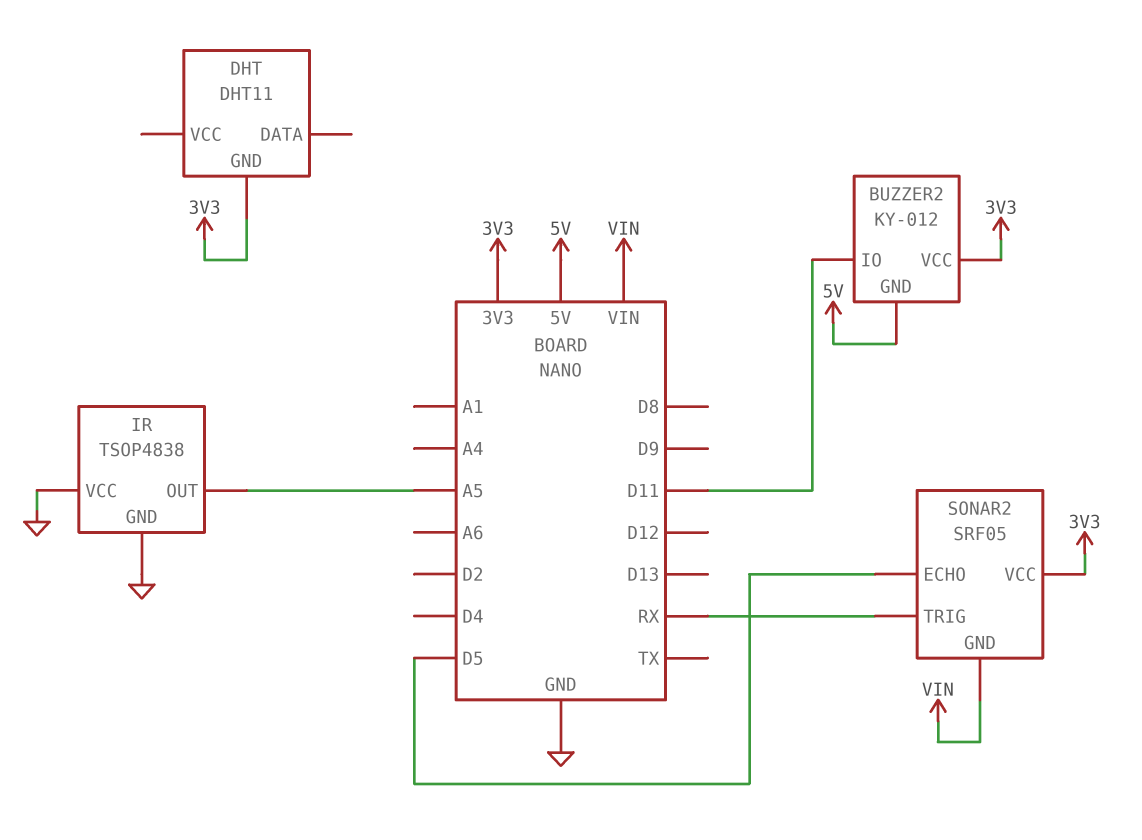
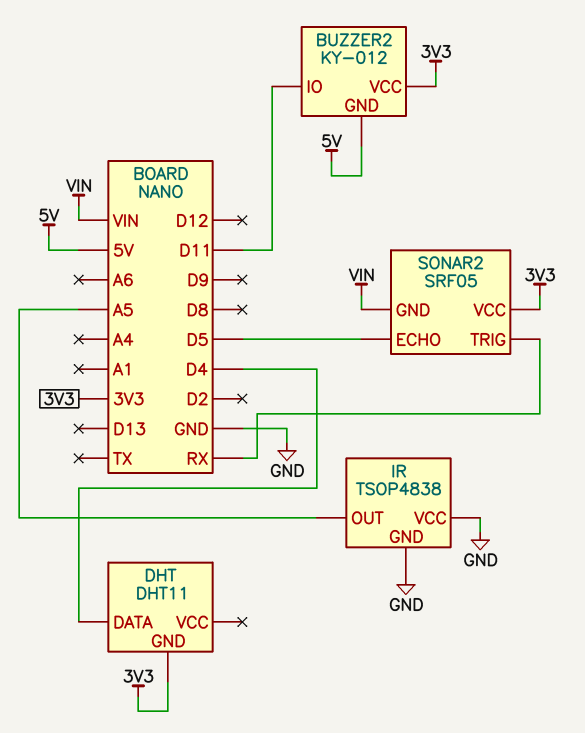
DHT pin DATA: none -> D4

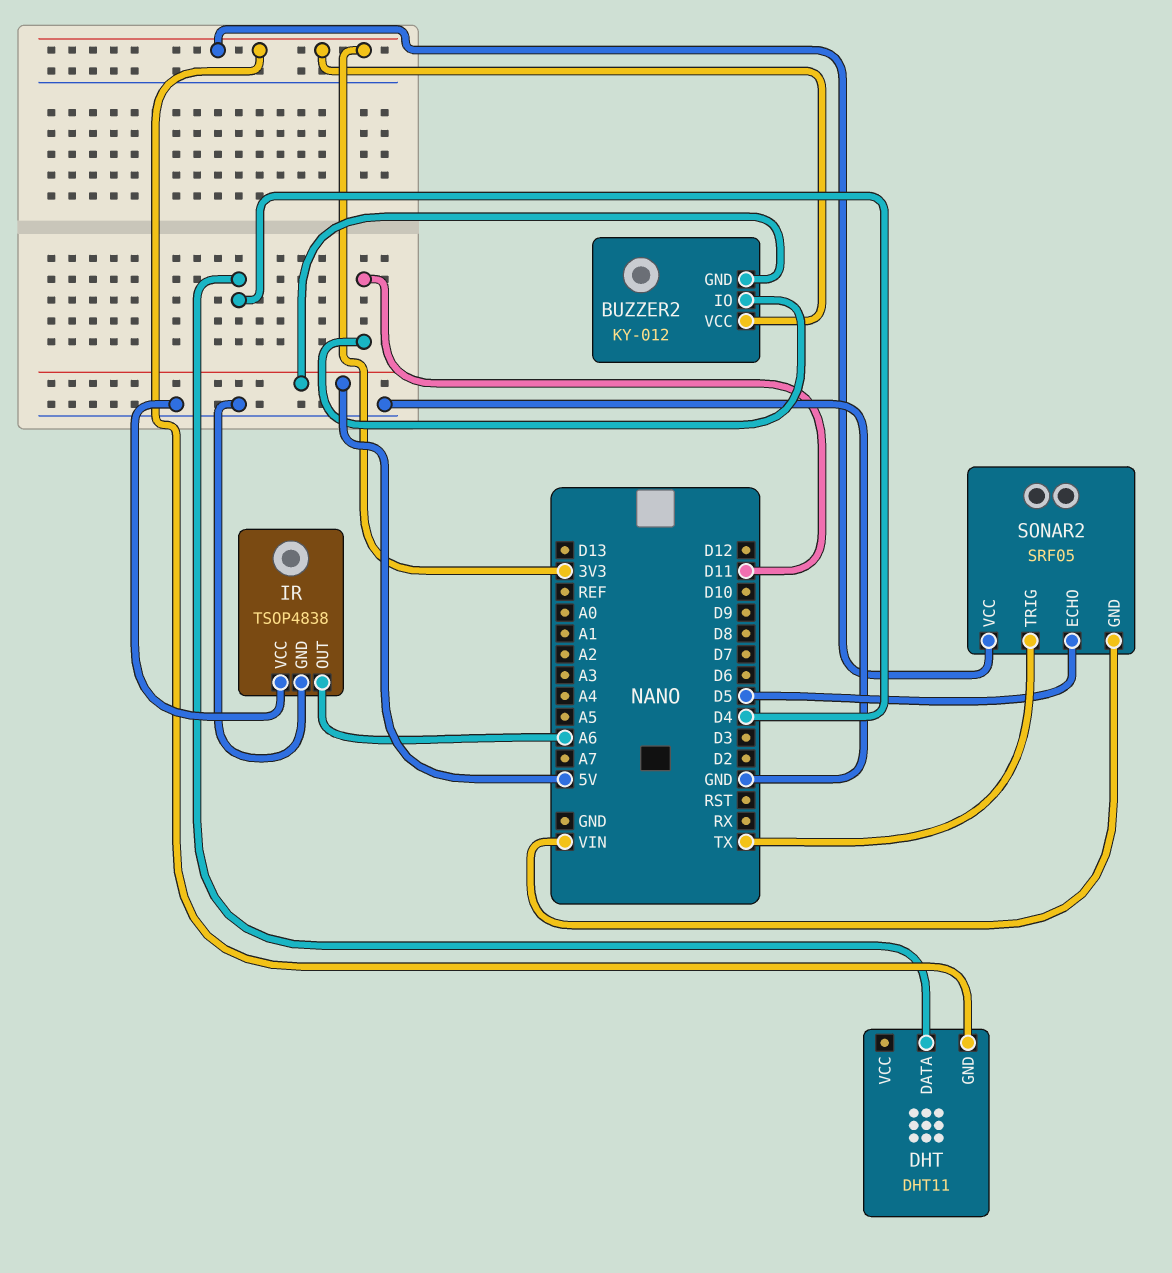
IR pin OUT: A5 -> A6
SONAR2 pin TRIG: RX -> TX

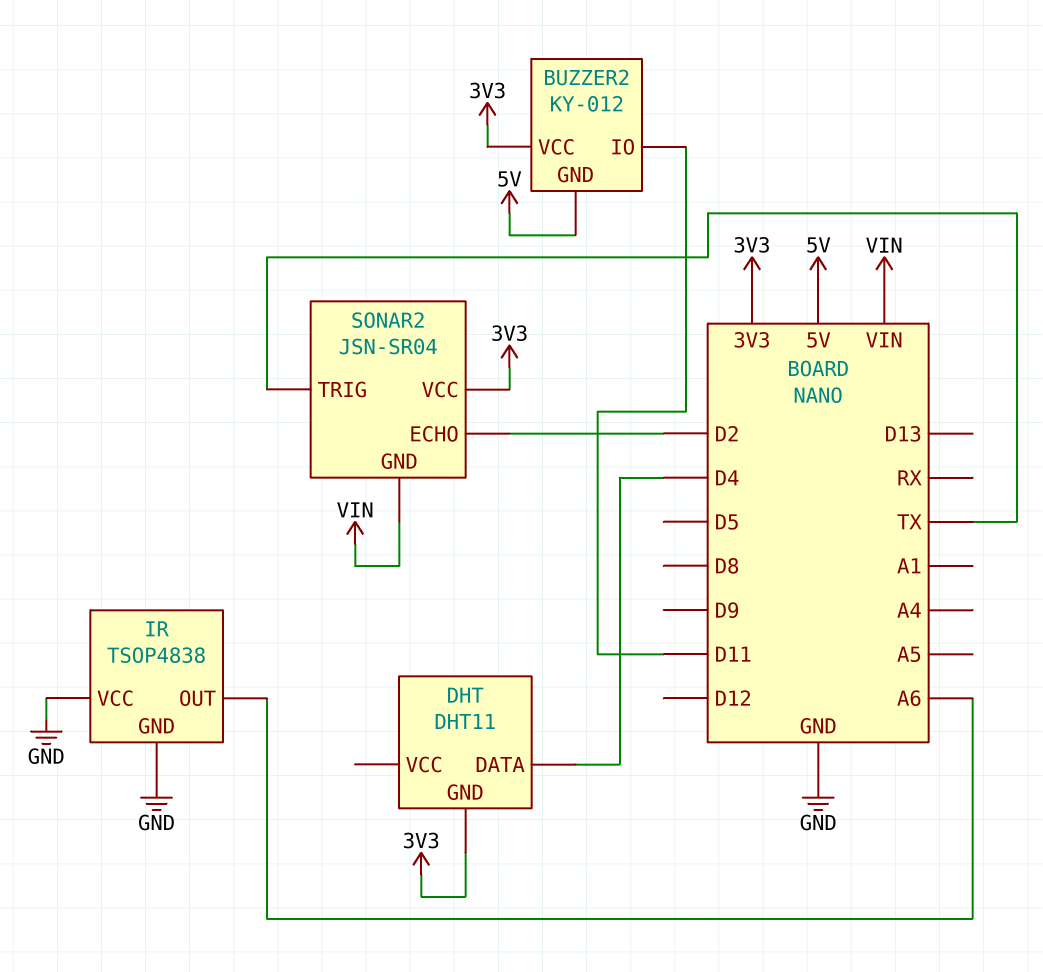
SONAR2: SRF05 -> JSN-SR04
SONAR2 pin ECHO: D5 -> D2

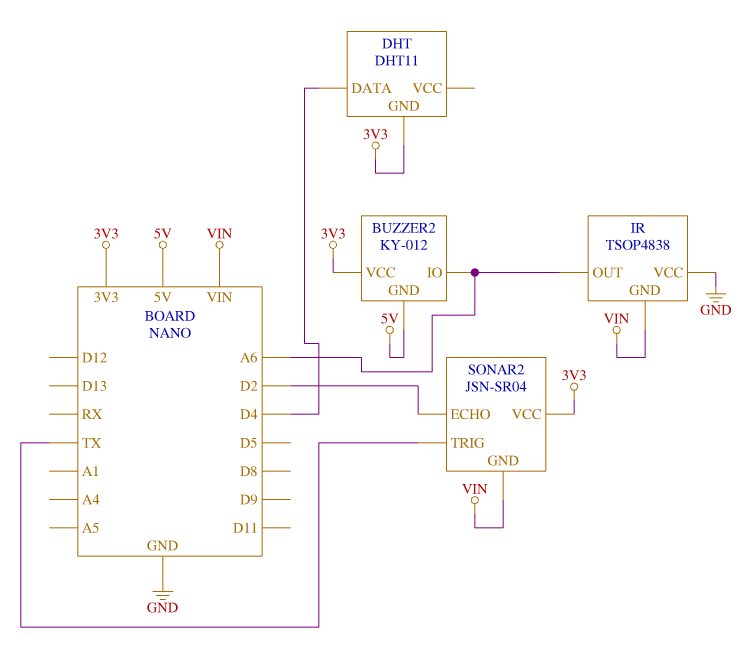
BUZZER2 pin IO: D11 -> A6
IR pin GND: GND -> VIN

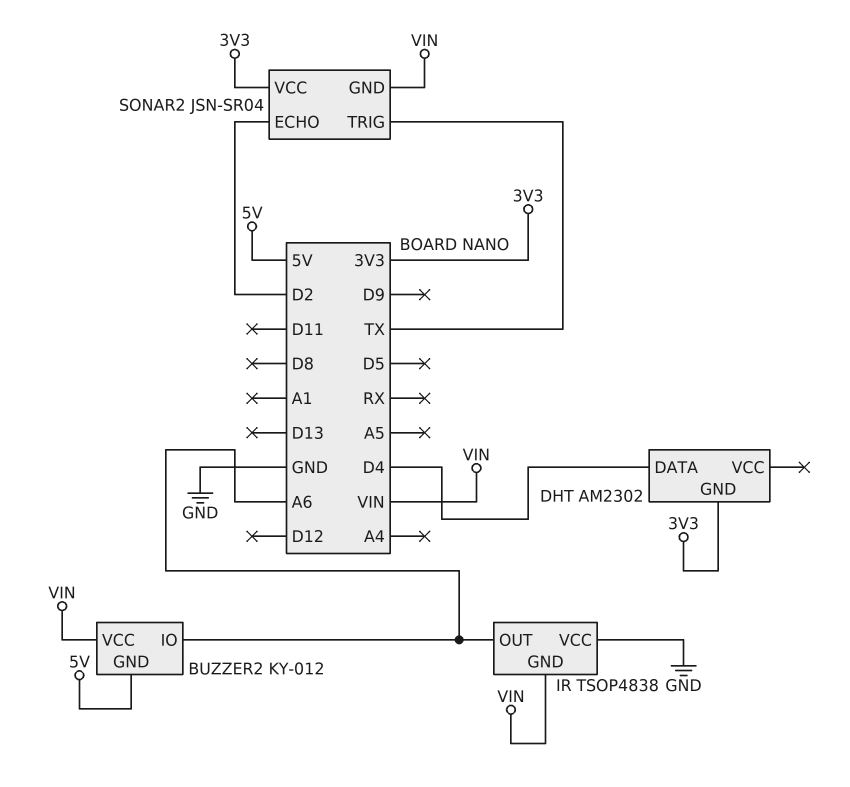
BUZZER2 pin VCC: 3V3 -> VIN
DHT: DHT11 -> AM2302

